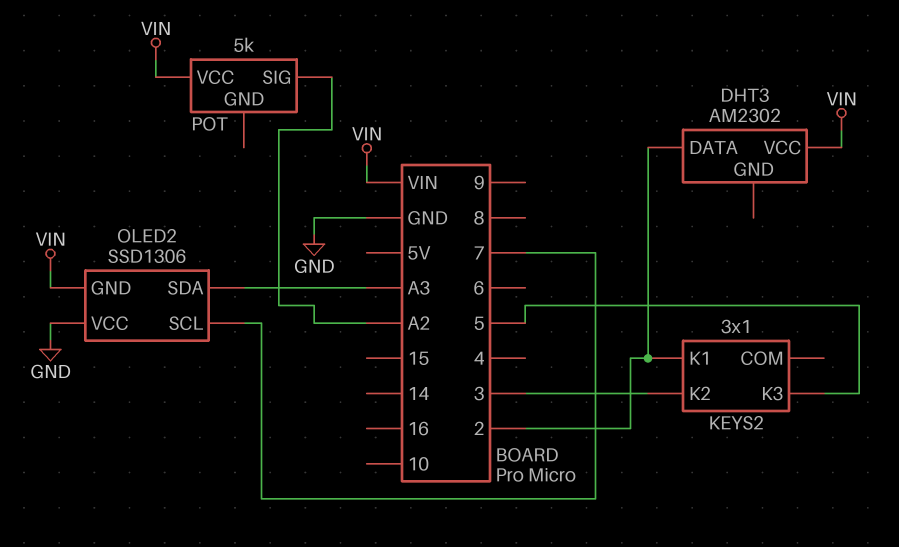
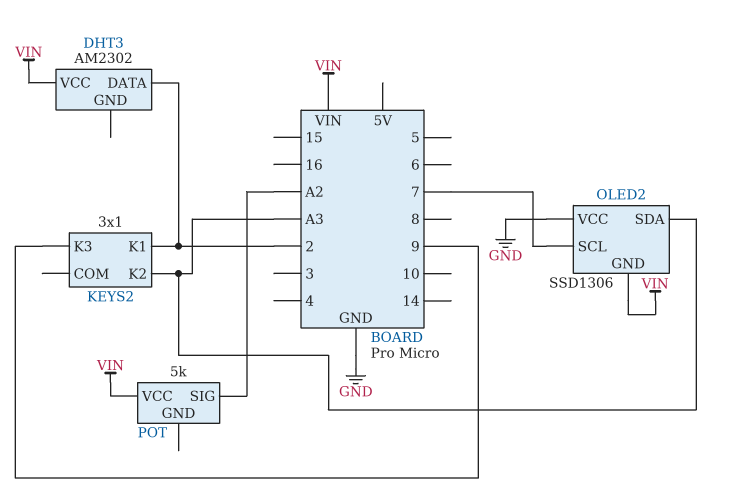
KEYS2 pin K2: 3 -> A3
KEYS2 pin K3: 5 -> 9

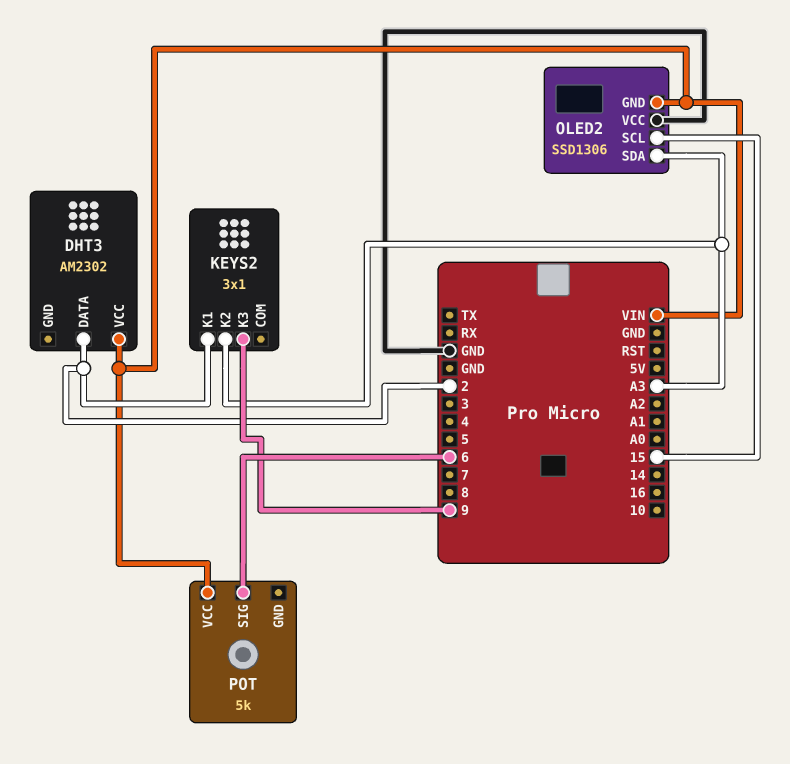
OLED2 pin SCL: 7 -> 15
POT pin SIG: A2 -> 6

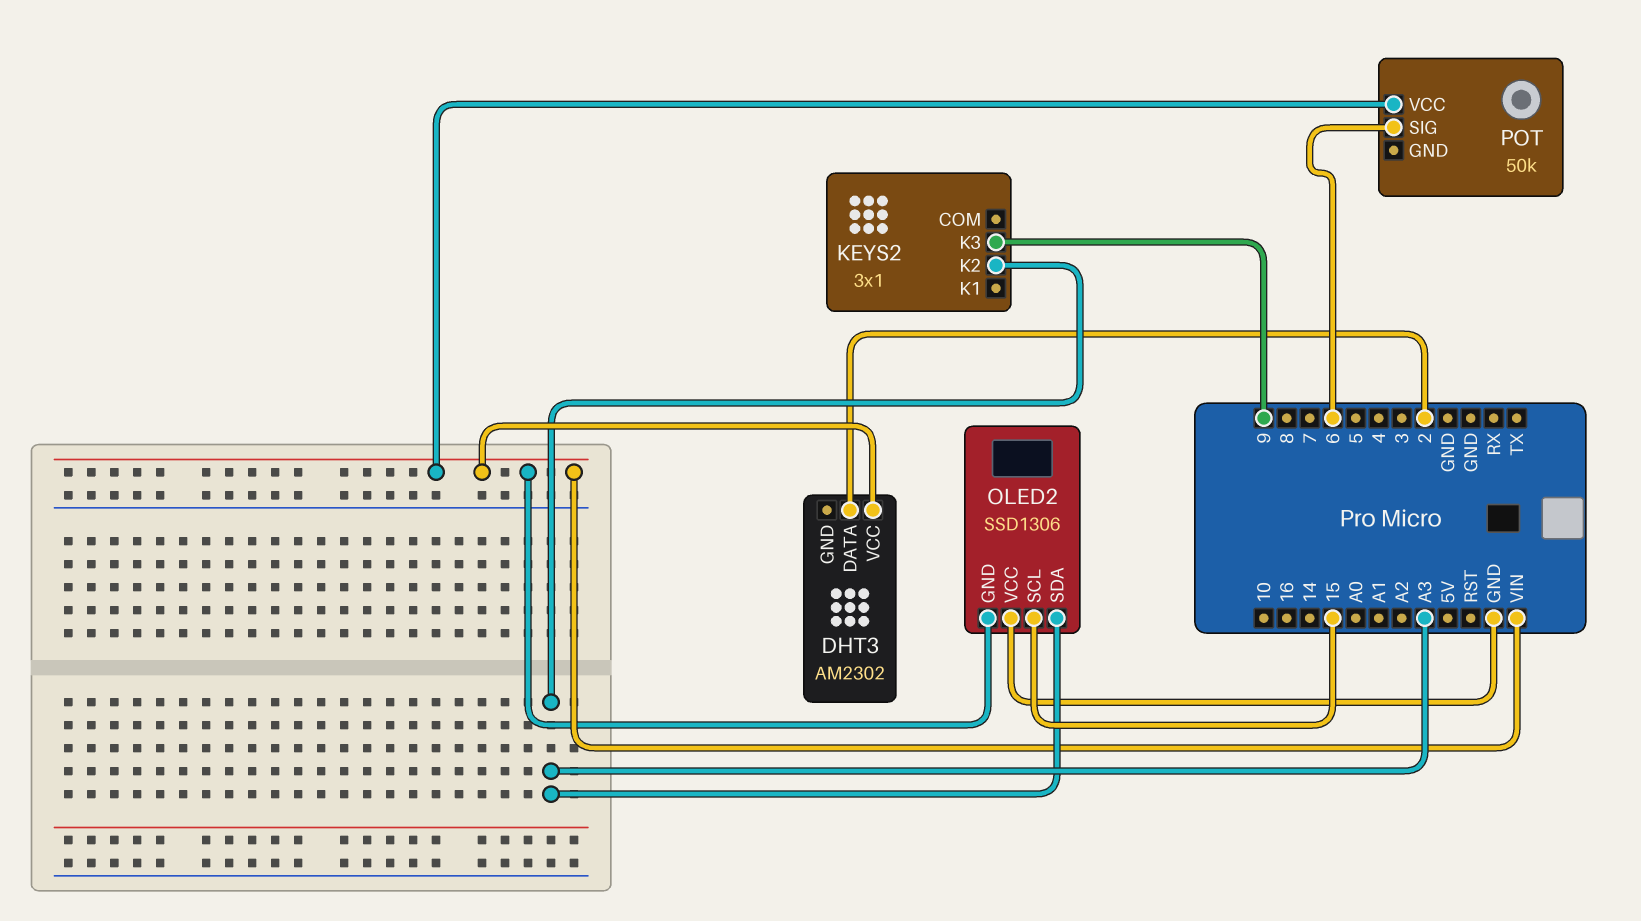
KEYS2 pin K1: 2 -> none
POT: 5k -> 50k

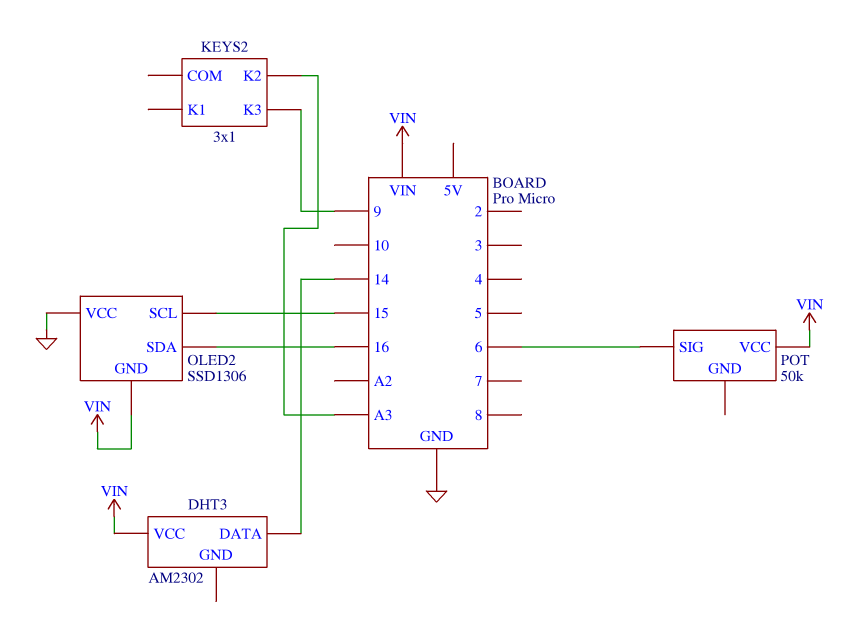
DHT3 pin DATA: 2 -> 14
OLED2 pin SDA: A3 -> 16

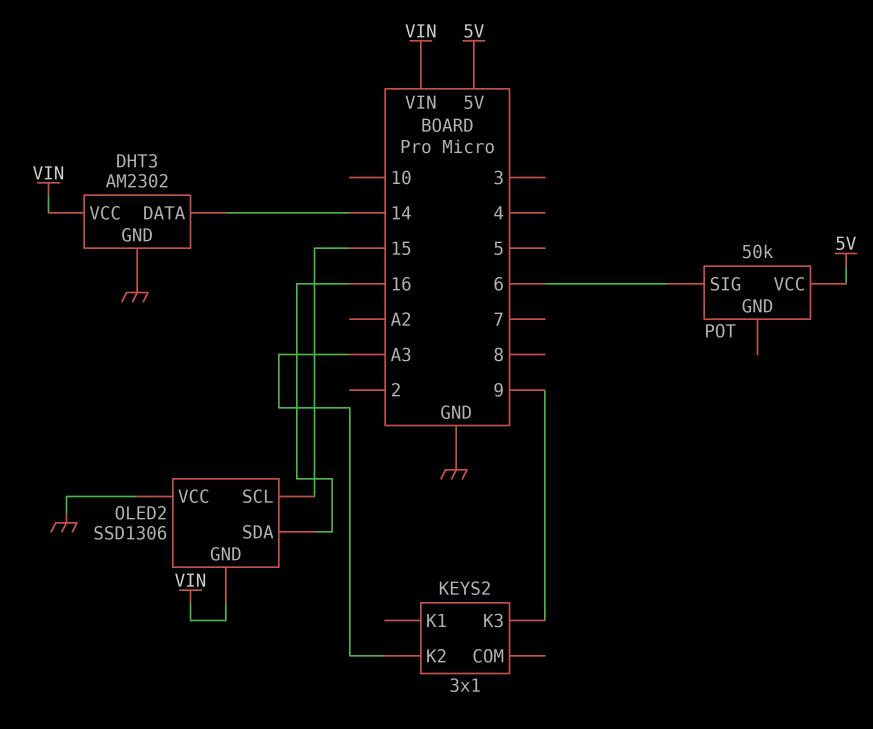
DHT3 pin GND: none -> GND
POT pin VCC: VIN -> 5V

